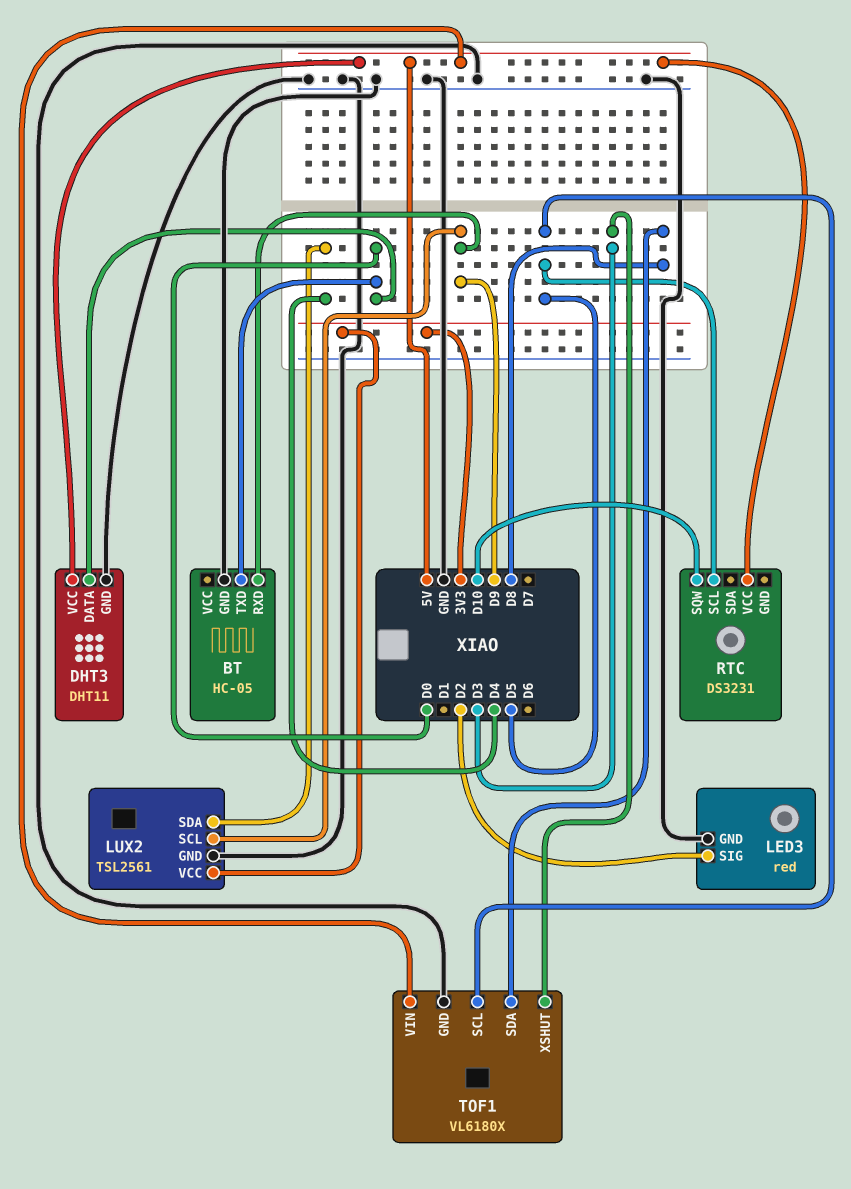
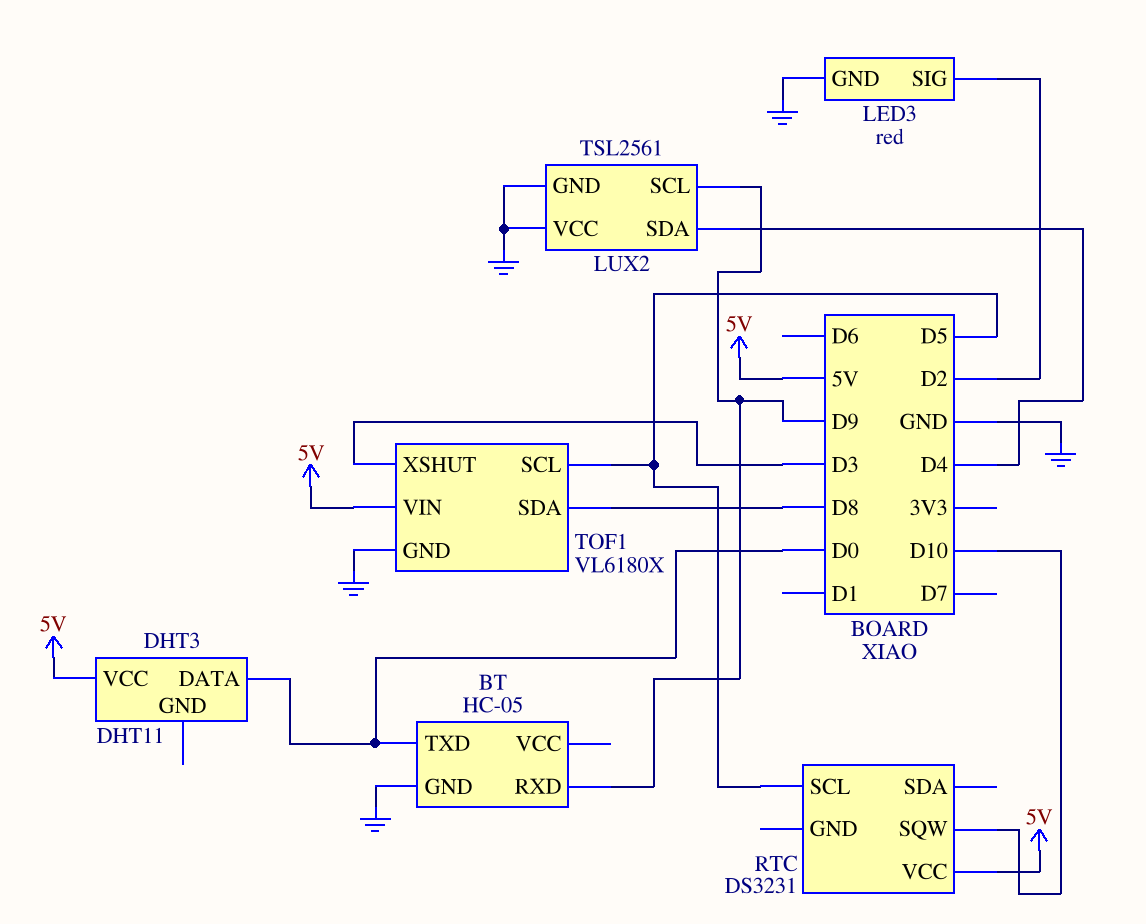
DHT3 pin GND: GND -> none
LUX2 pin VCC: 3V3 -> GND

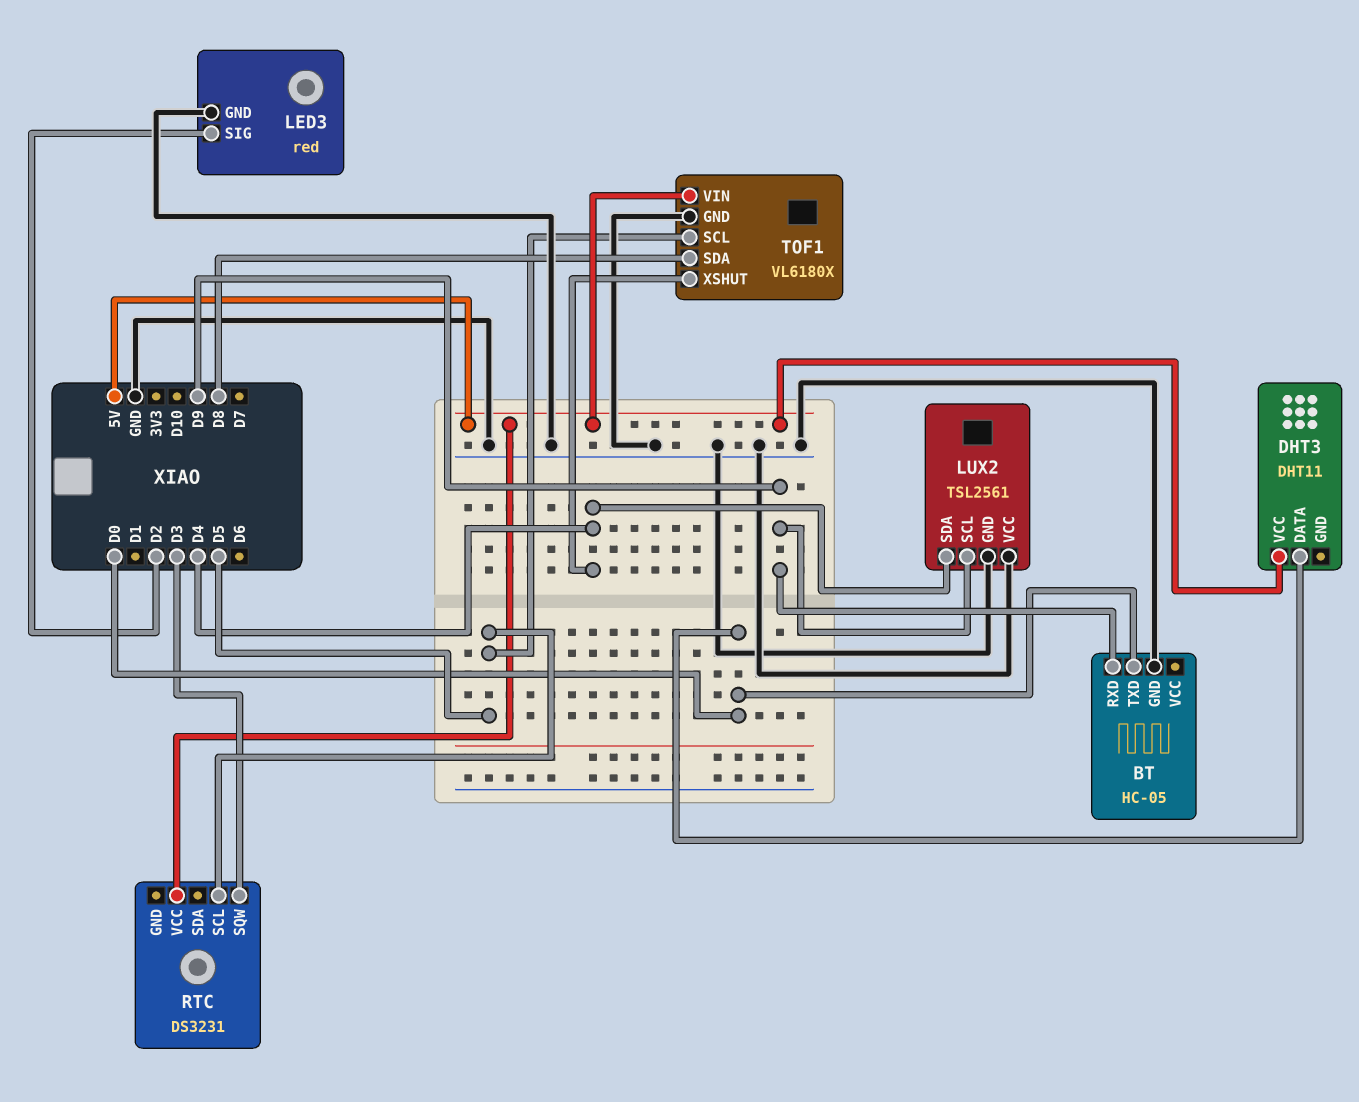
RTC pin SQW: D10 -> D3
TOF1 pin XSHUT: D3 -> D4

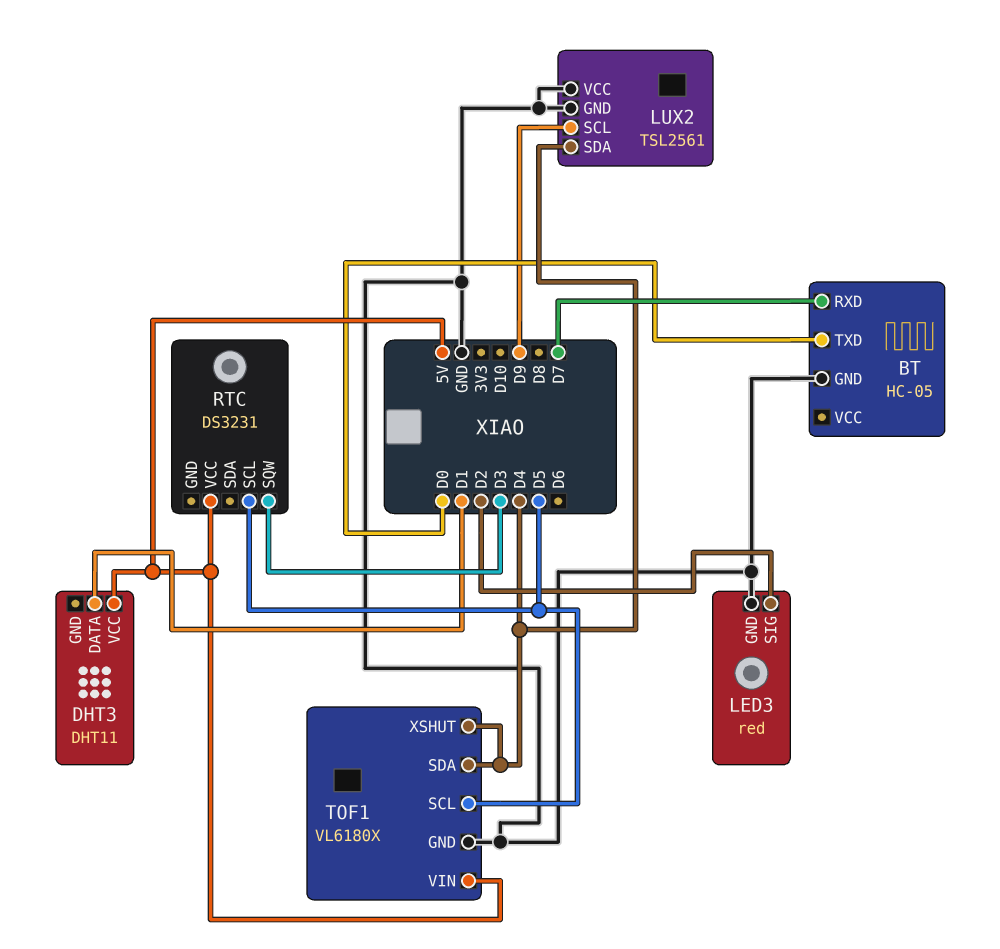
BT pin RXD: D9 -> D7
DHT3 pin DATA: D0 -> D1
TOF1 pin SDA: D8 -> D4

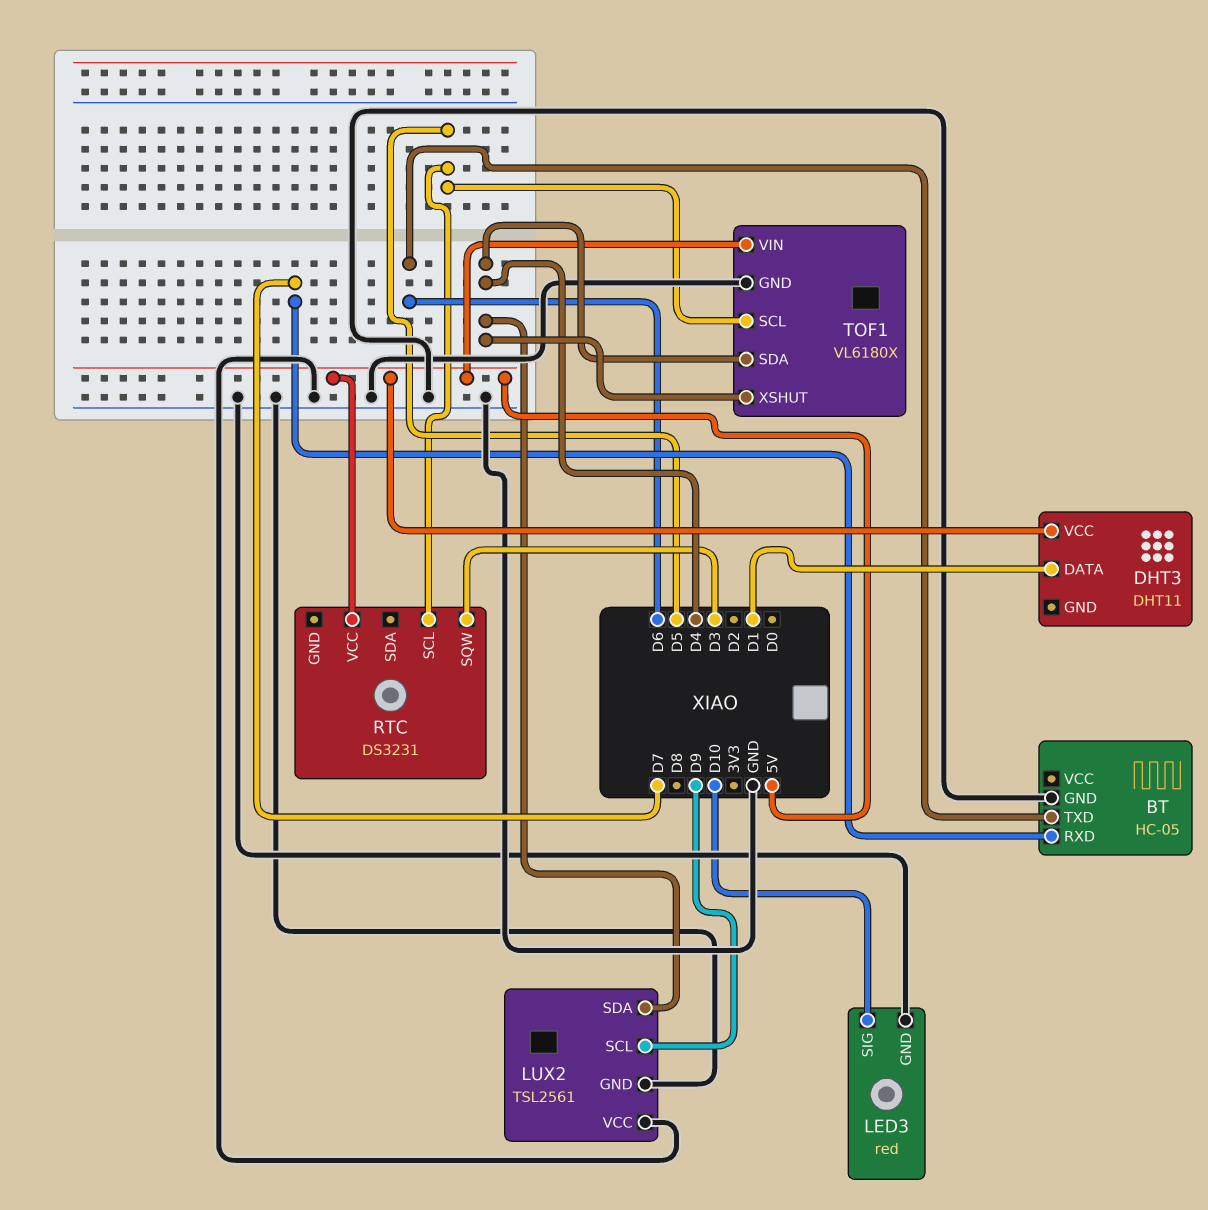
BT pin TXD: D0 -> D6
LED3 pin SIG: D2 -> D10

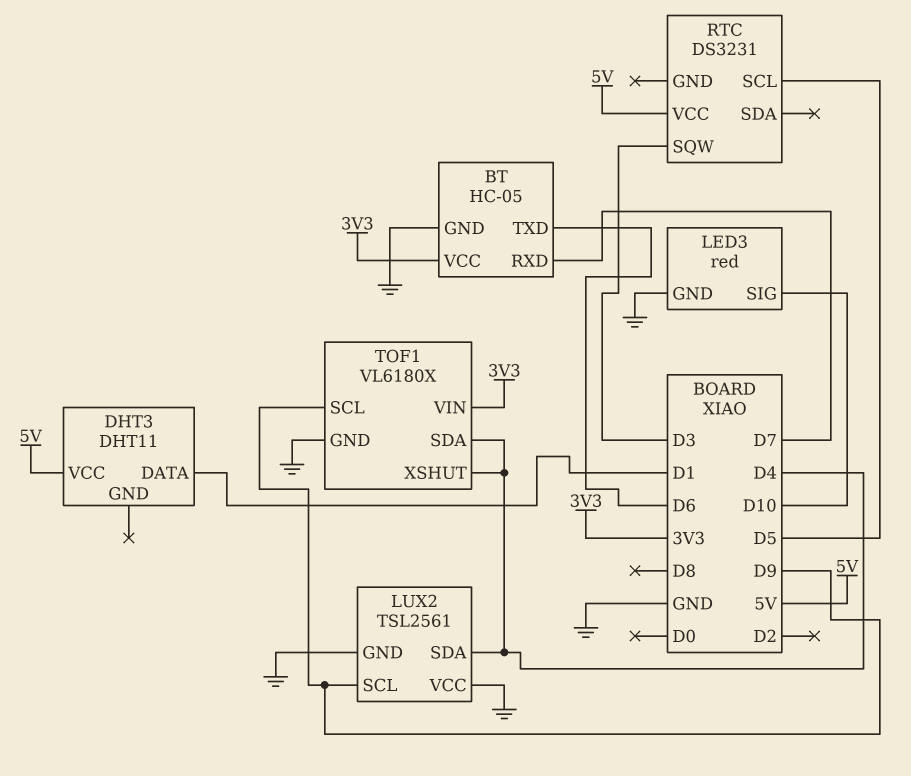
BT pin VCC: none -> 3V3
TOF1 pin SCL: D5 -> D9
TOF1 pin VIN: 5V -> 3V3

